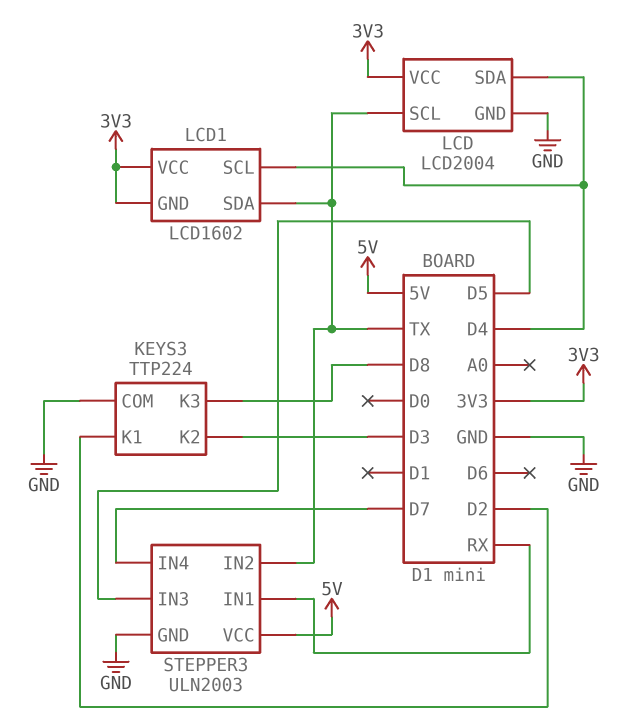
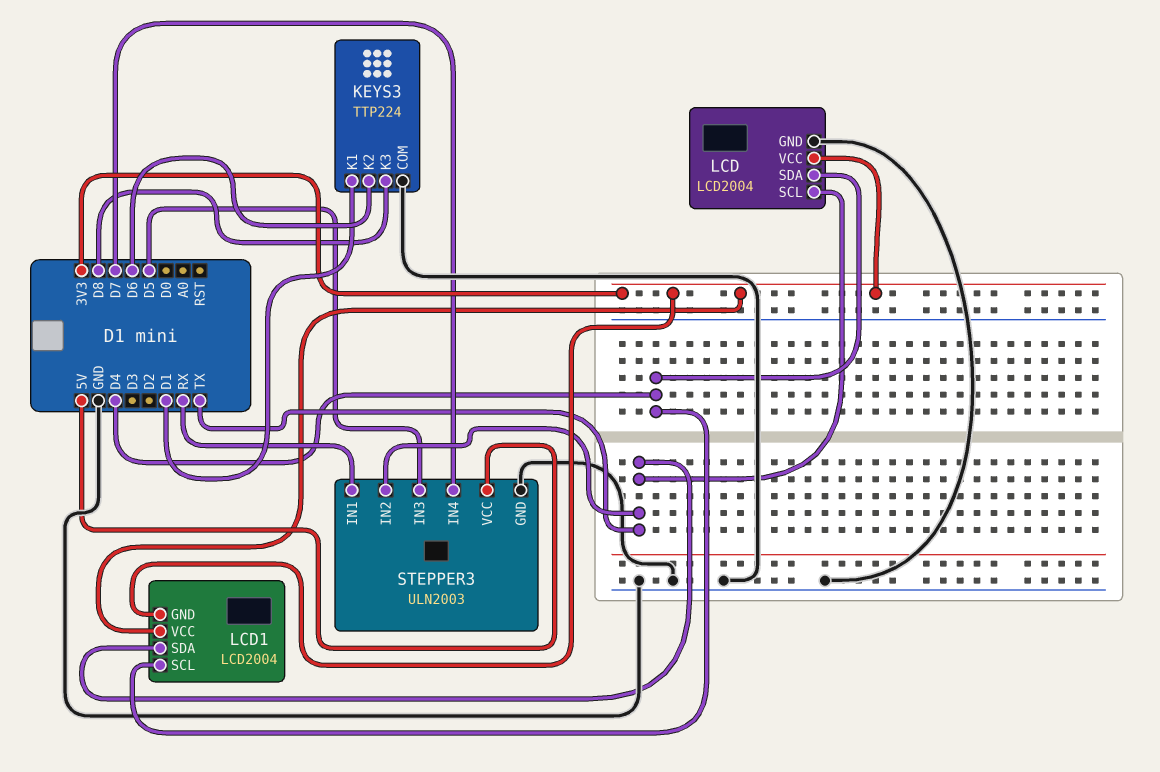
KEYS3 pin K1: D2 -> D1
KEYS3 pin K2: D3 -> D6
LCD1: LCD1602 -> LCD2004

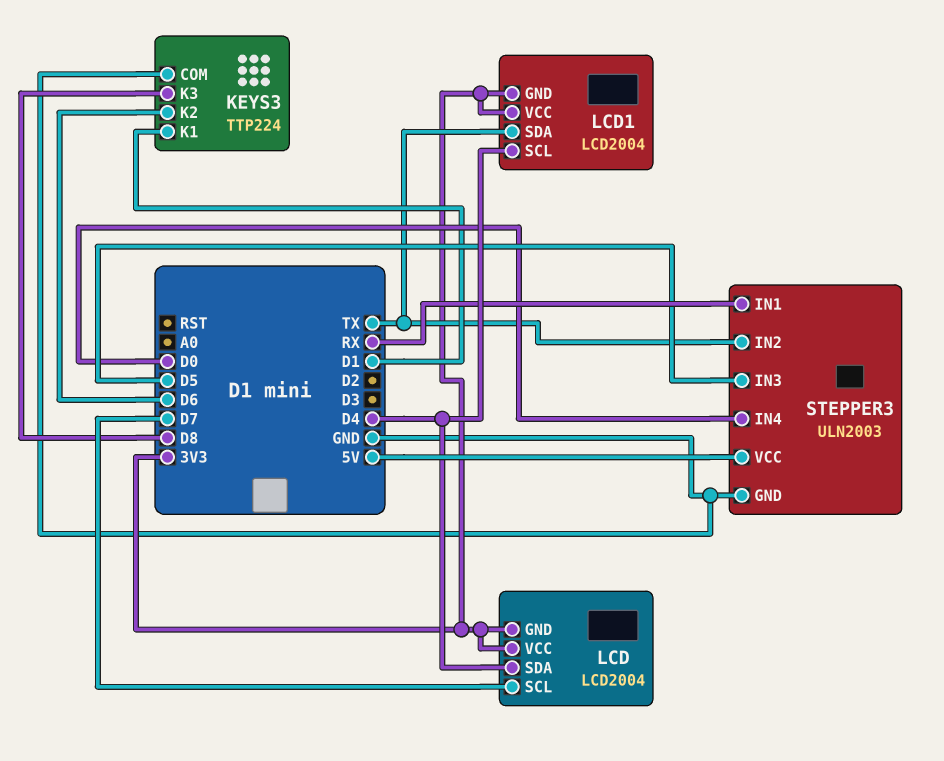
LCD pin GND: GND -> 3V3
LCD pin SCL: TX -> D7
STEPPER3 pin IN4: D7 -> D0

